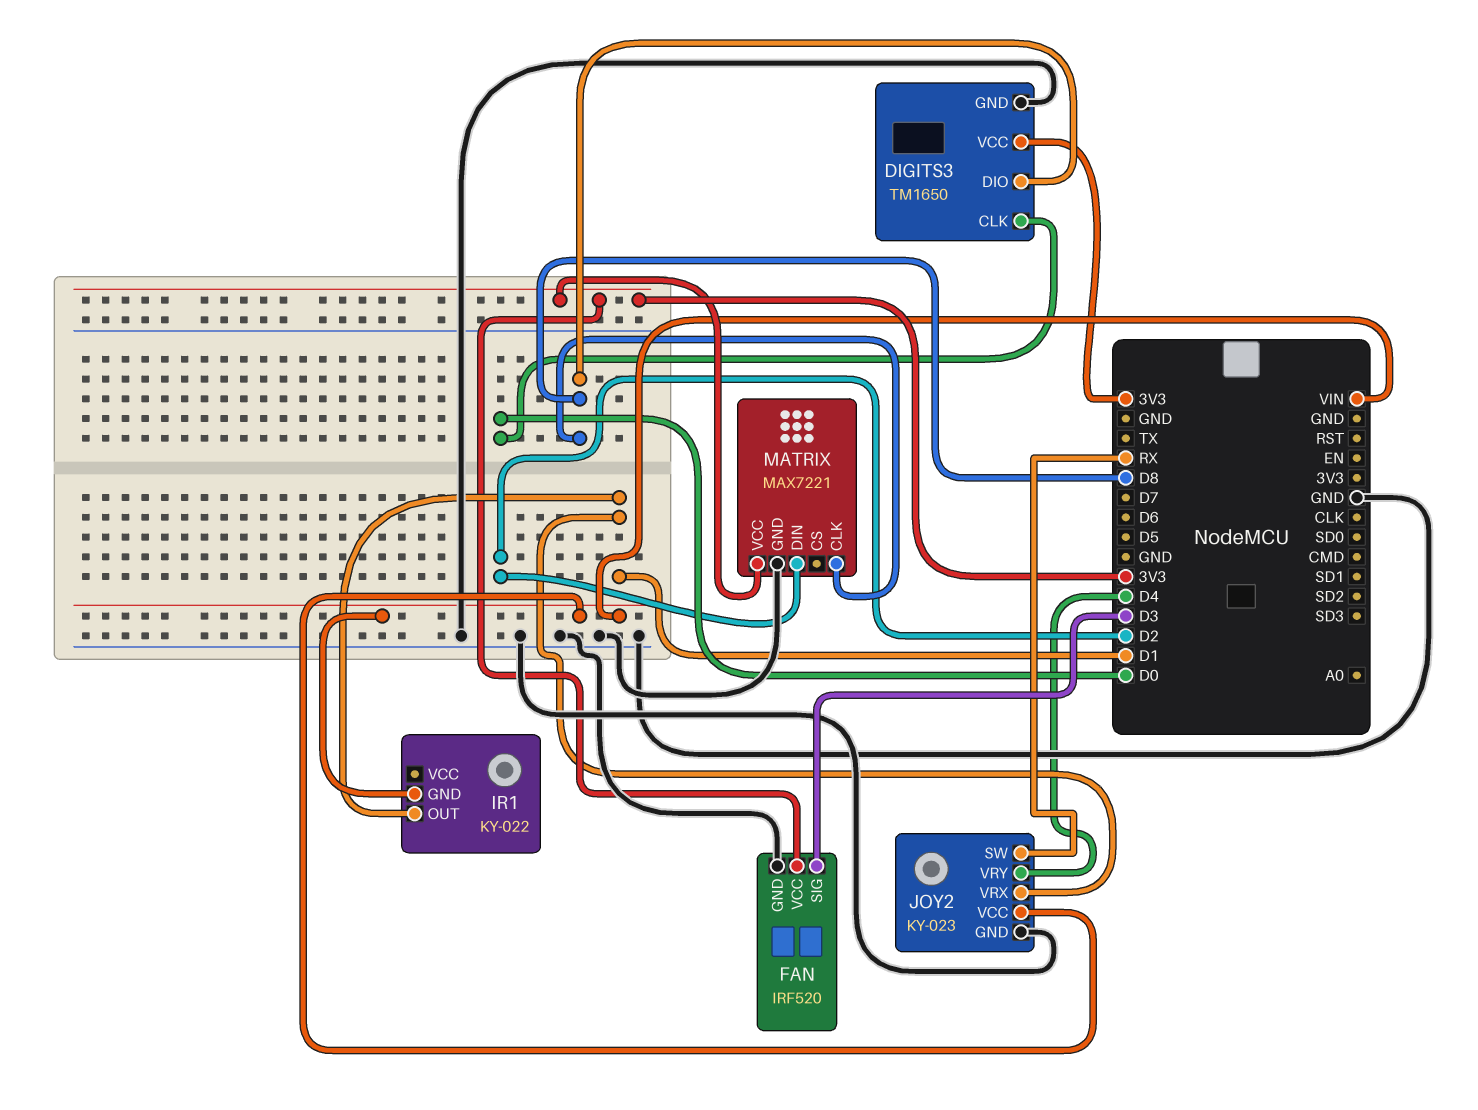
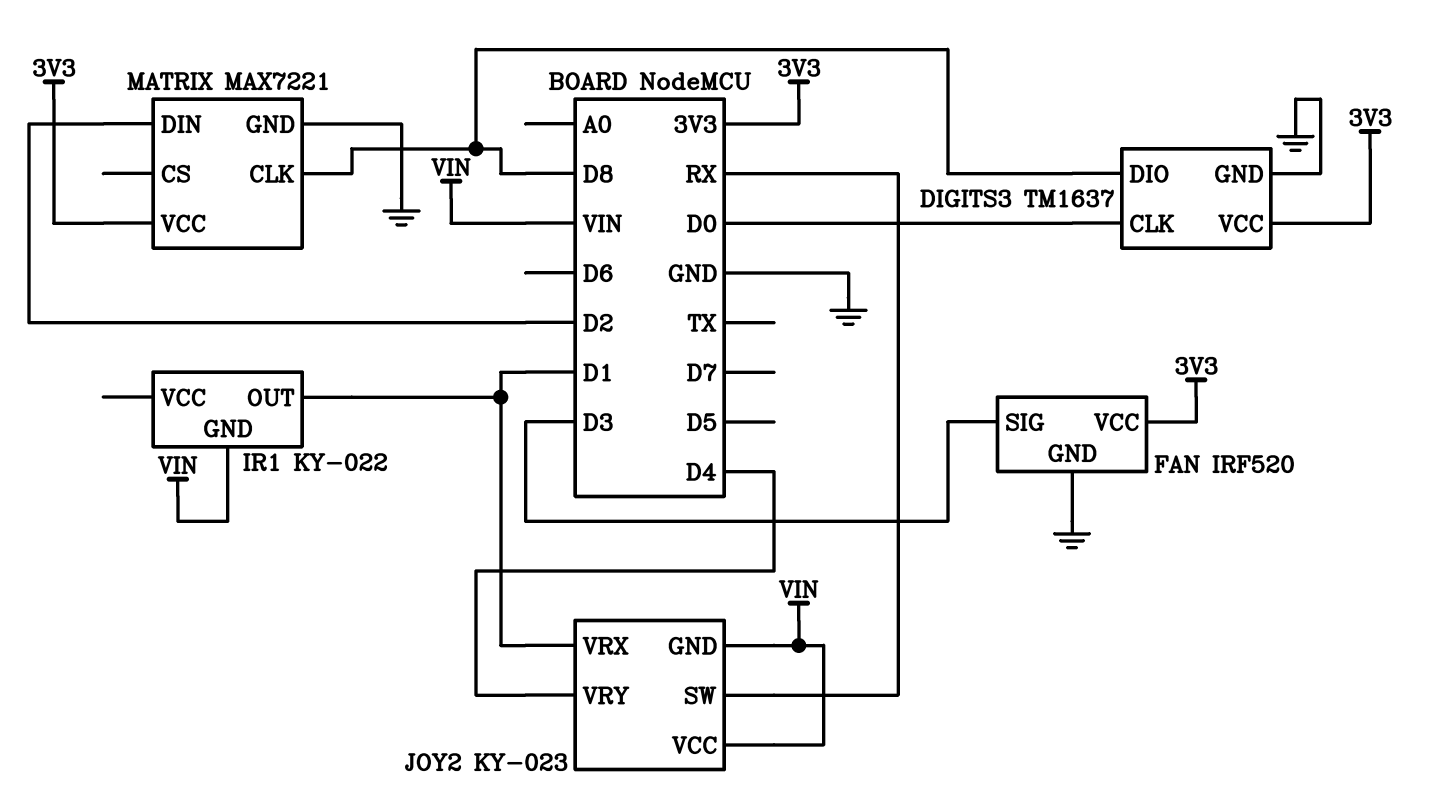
DIGITS3: TM1650 -> TM1637
JOY2 pin GND: GND -> VIN

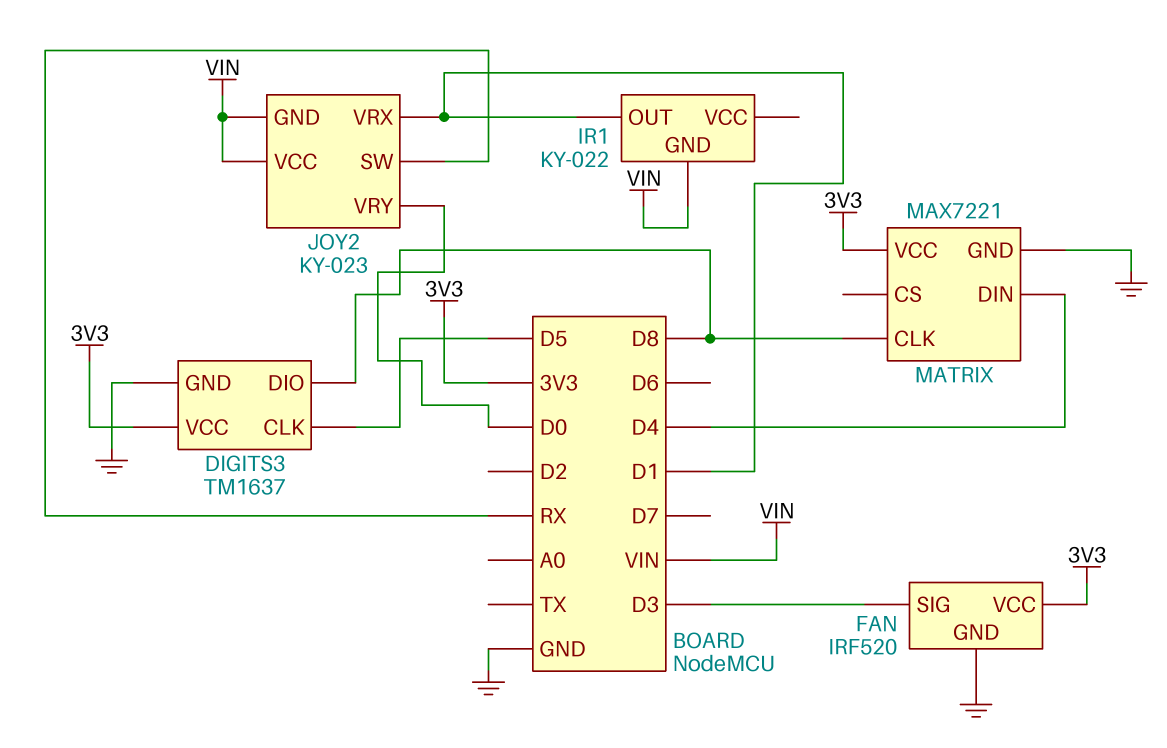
DIGITS3 pin CLK: D0 -> D5
JOY2 pin VRY: D4 -> D0
MATRIX pin DIN: D2 -> D4

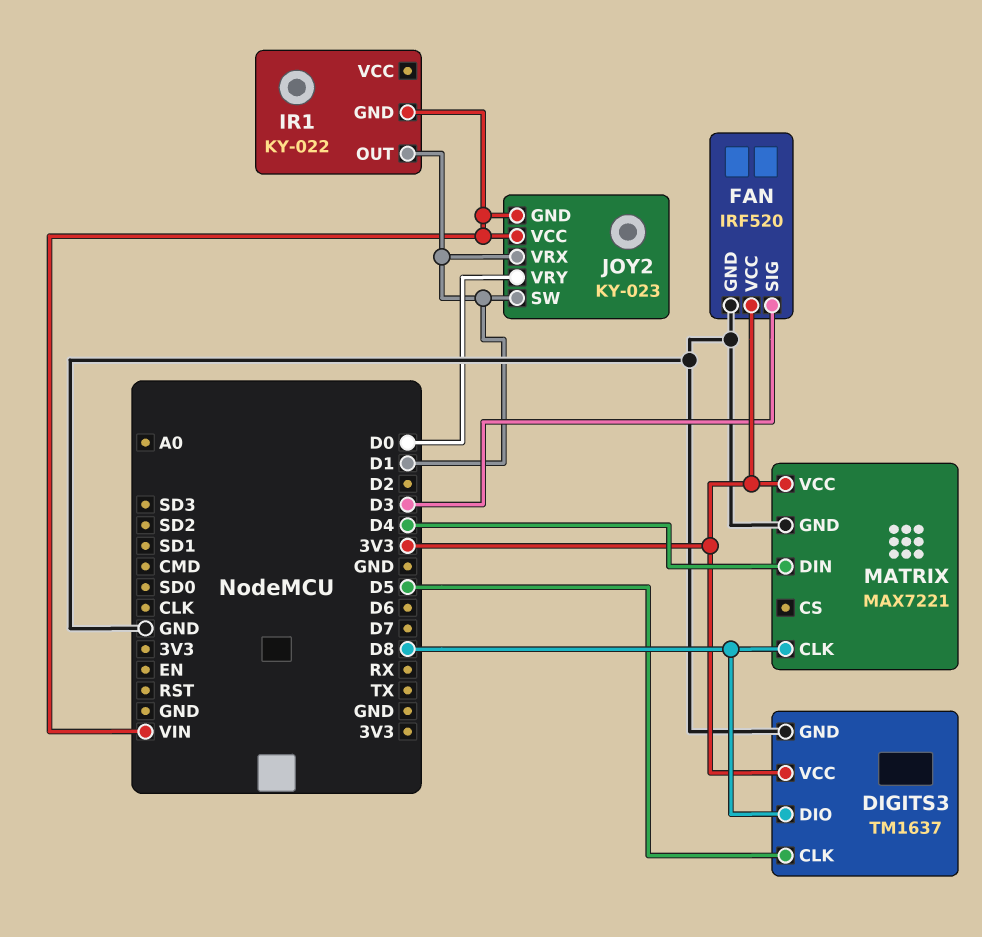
JOY2 pin SW: RX -> D1

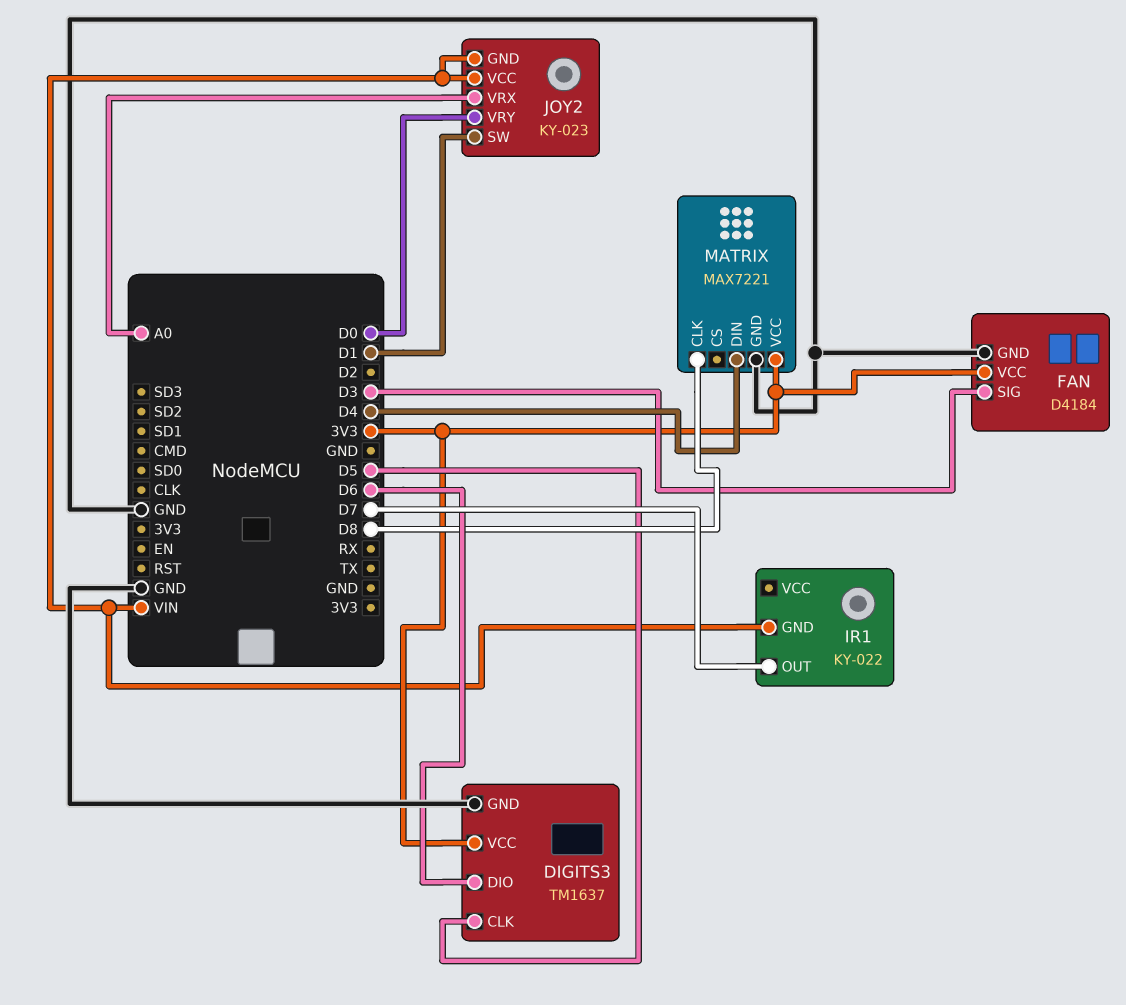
DIGITS3 pin DIO: D8 -> D6
FAN: IRF520 -> D4184
IR1 pin OUT: D1 -> D7
JOY2 pin VRX: D1 -> A0

